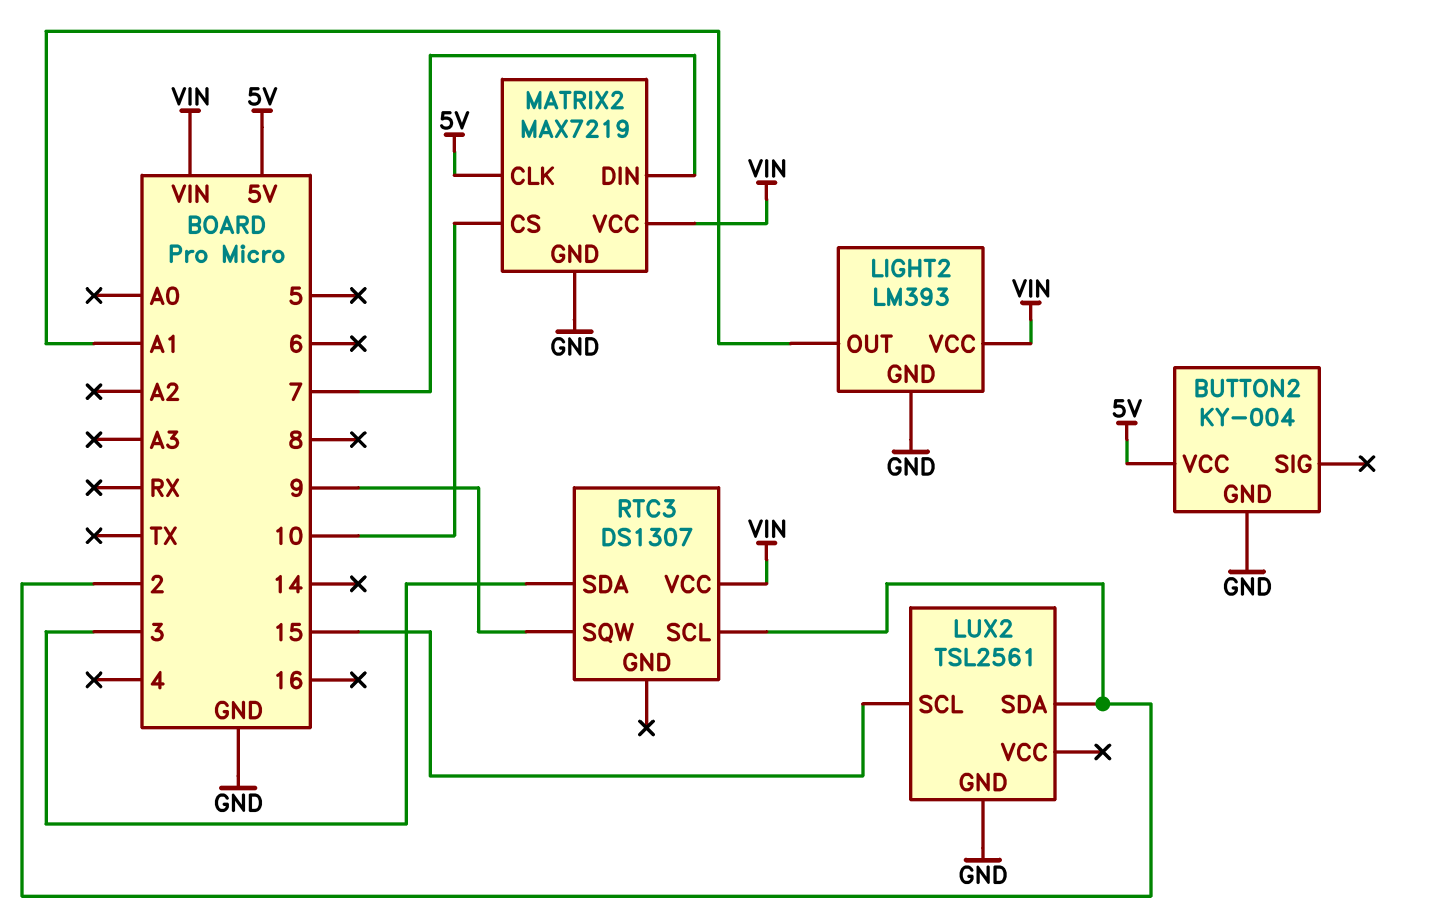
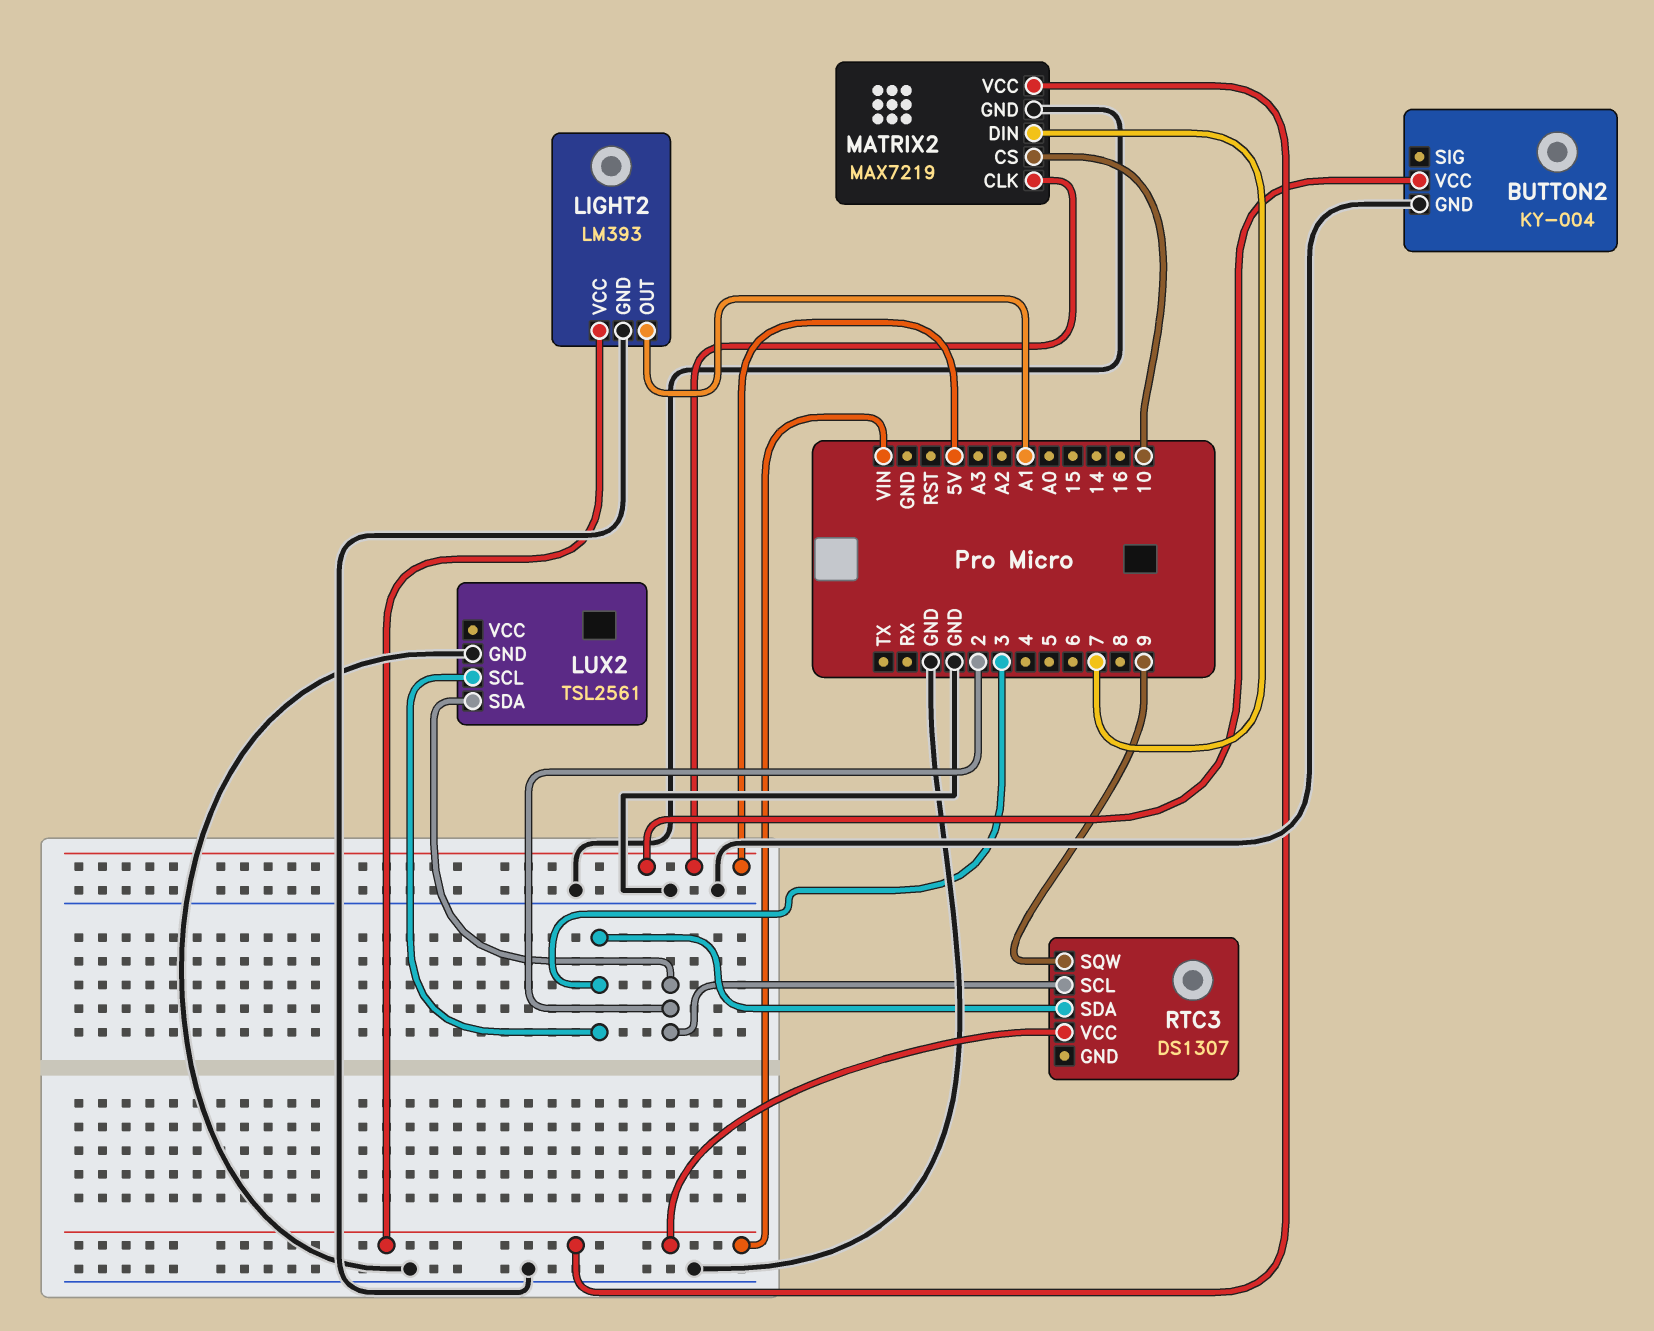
LUX2 pin SCL: 15 -> 3

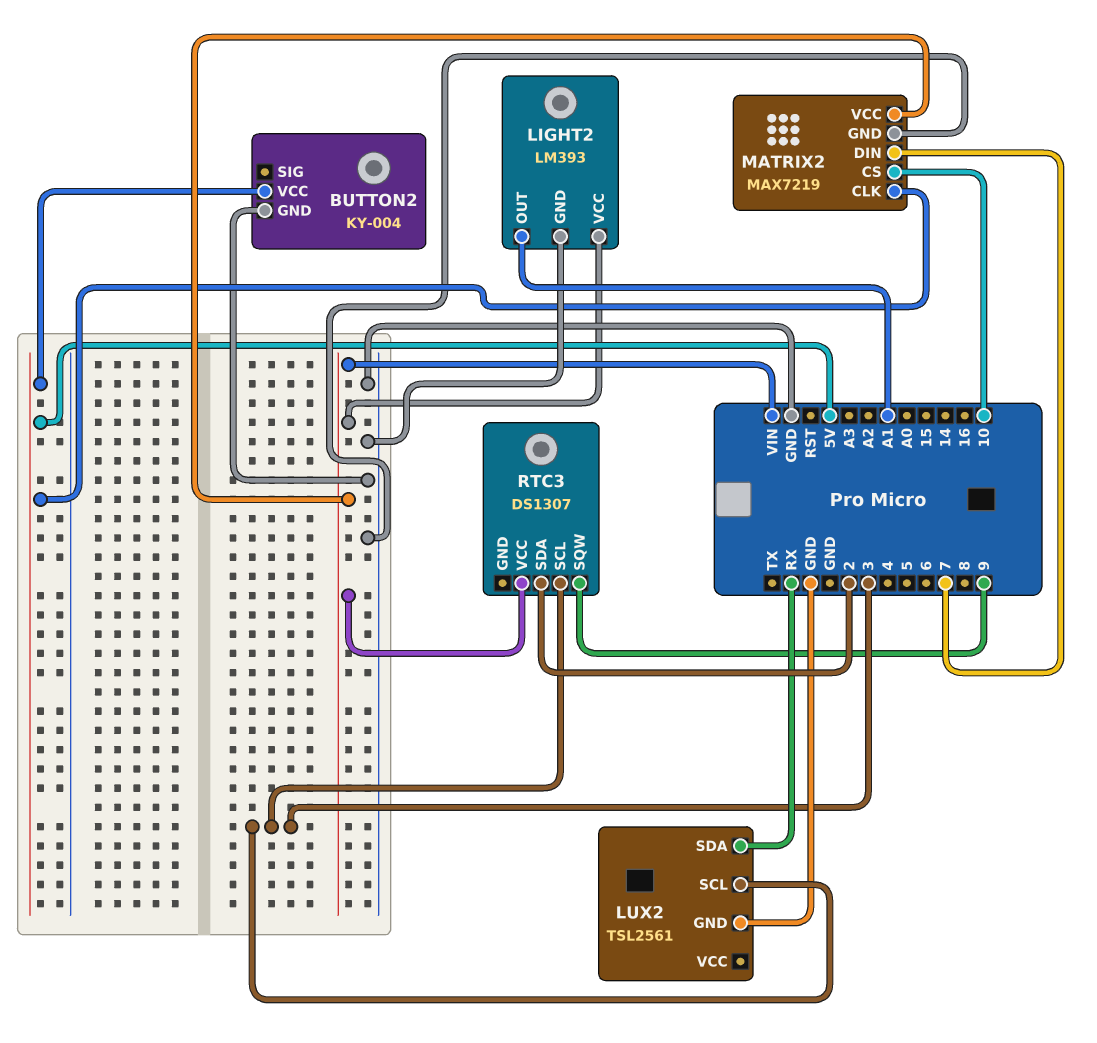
LUX2 pin SDA: 2 -> RX
RTC3 pin SCL: 2 -> 3
RTC3 pin SDA: 3 -> 2

